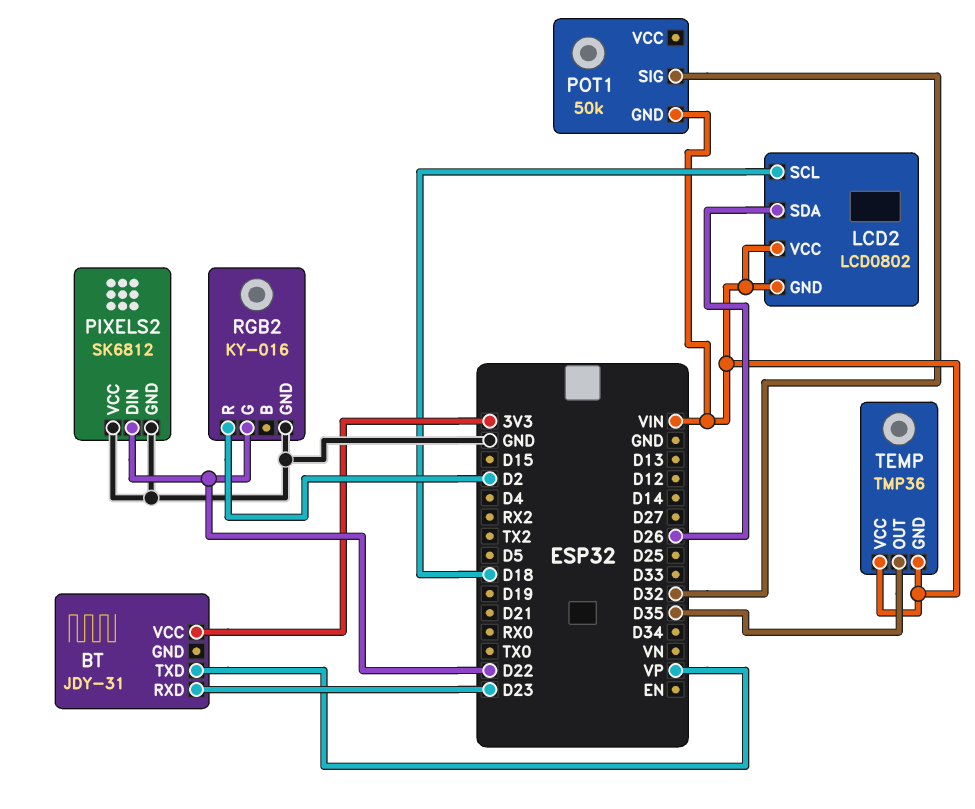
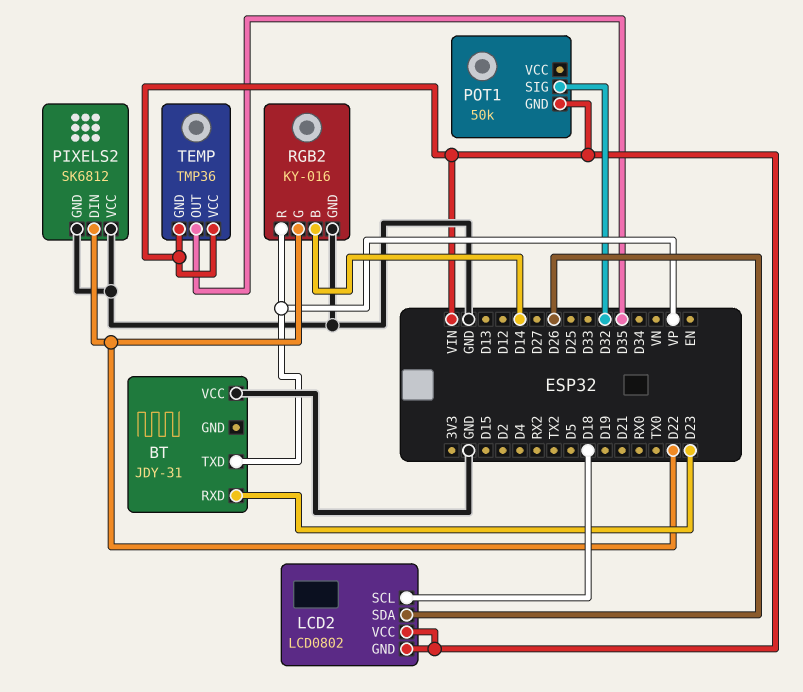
BT pin VCC: 3V3 -> GND
RGB2 pin B: none -> D14
RGB2 pin R: D2 -> VP

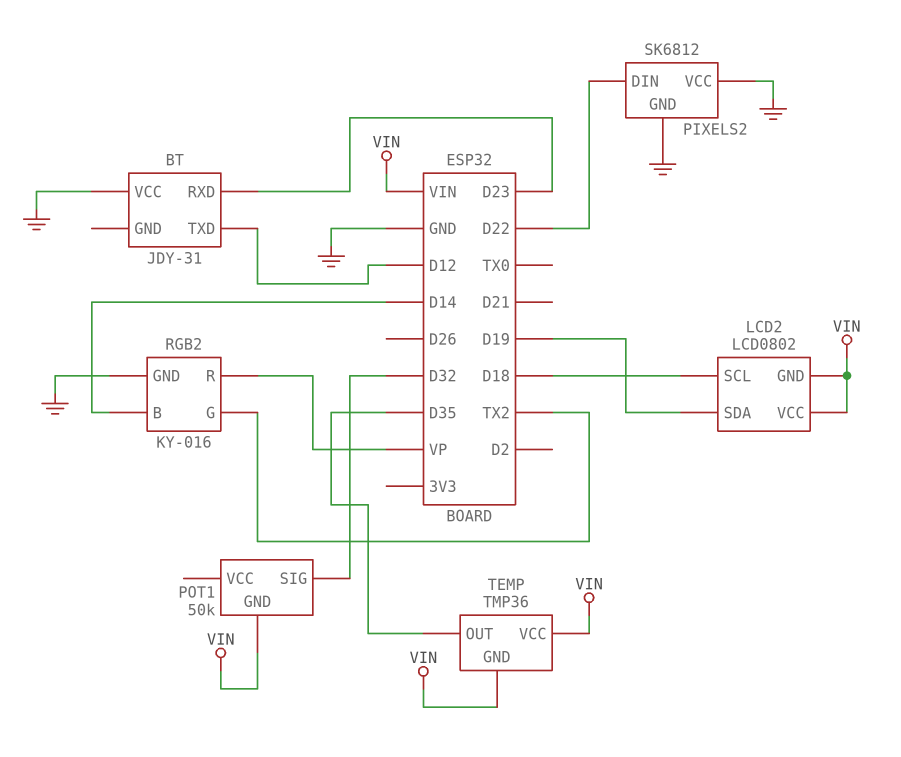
BT pin TXD: VP -> D12
LCD2 pin SDA: D26 -> D19
RGB2 pin G: D22 -> TX2

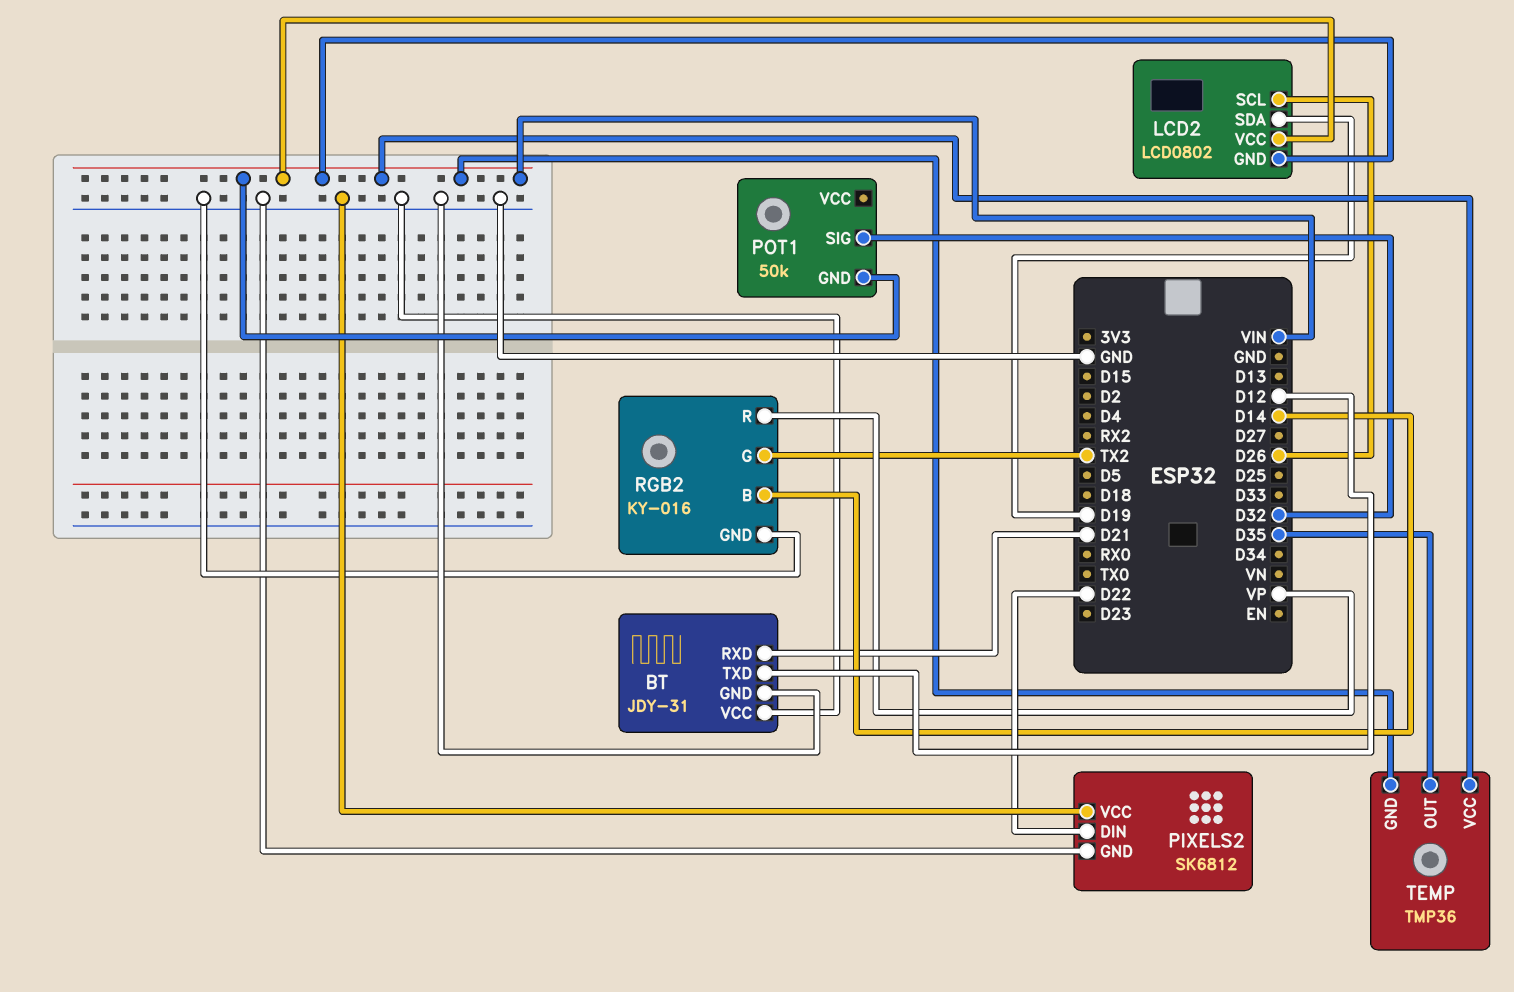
BT pin GND: none -> GND
BT pin RXD: D23 -> D21
LCD2 pin SCL: D18 -> D26

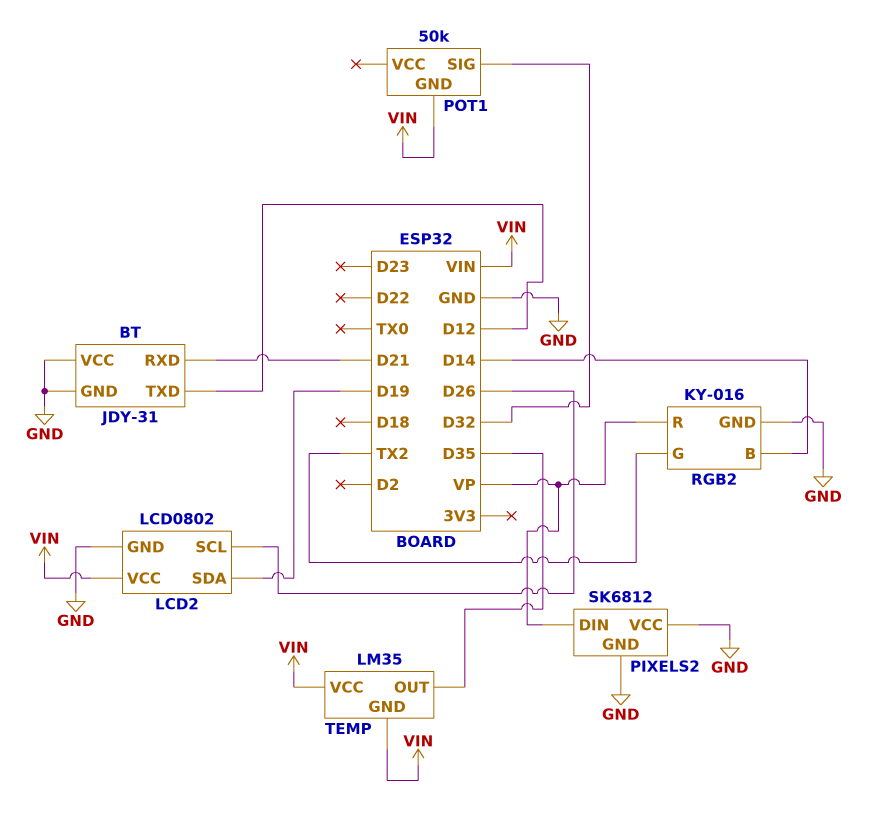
LCD2 pin GND: VIN -> GND
PIXELS2 pin DIN: D22 -> VP
TEMP: TMP36 -> LM35

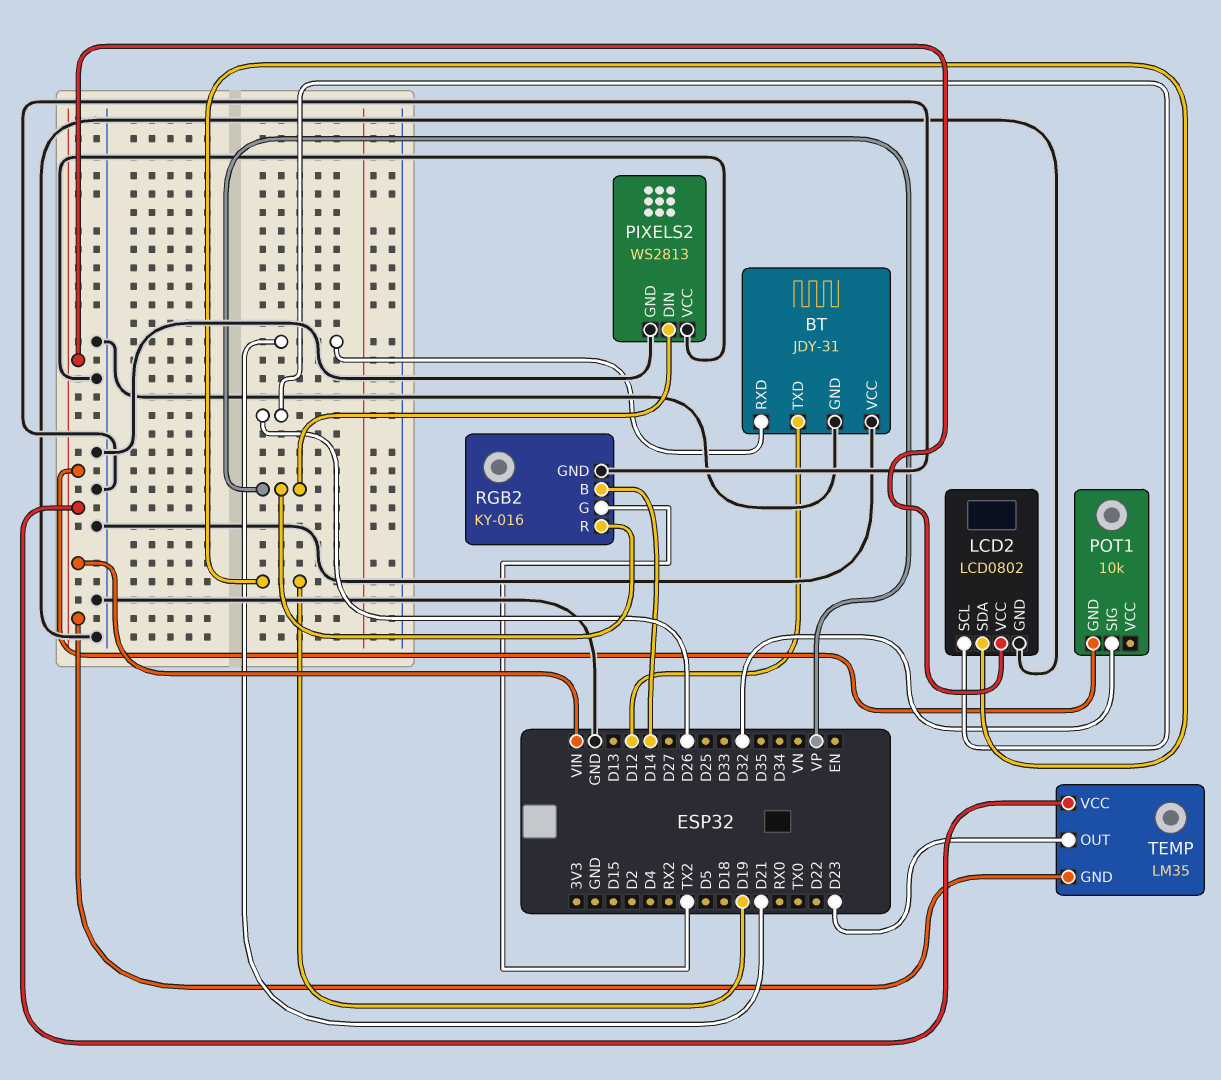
PIXELS2: SK6812 -> WS2813
POT1: 50k -> 10k
TEMP pin OUT: D35 -> D23

